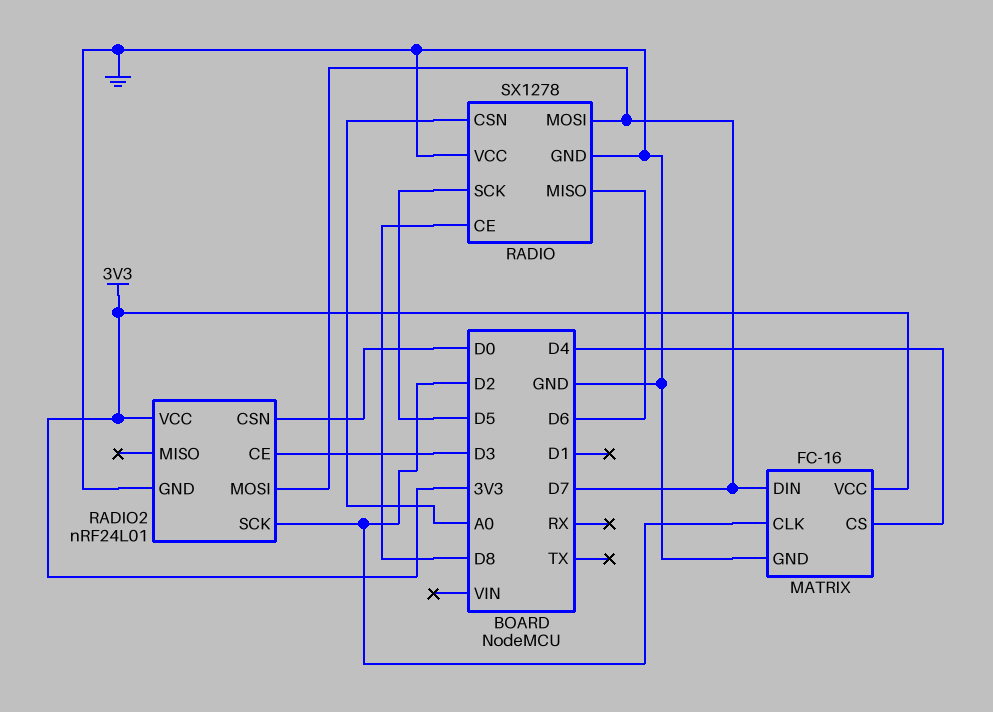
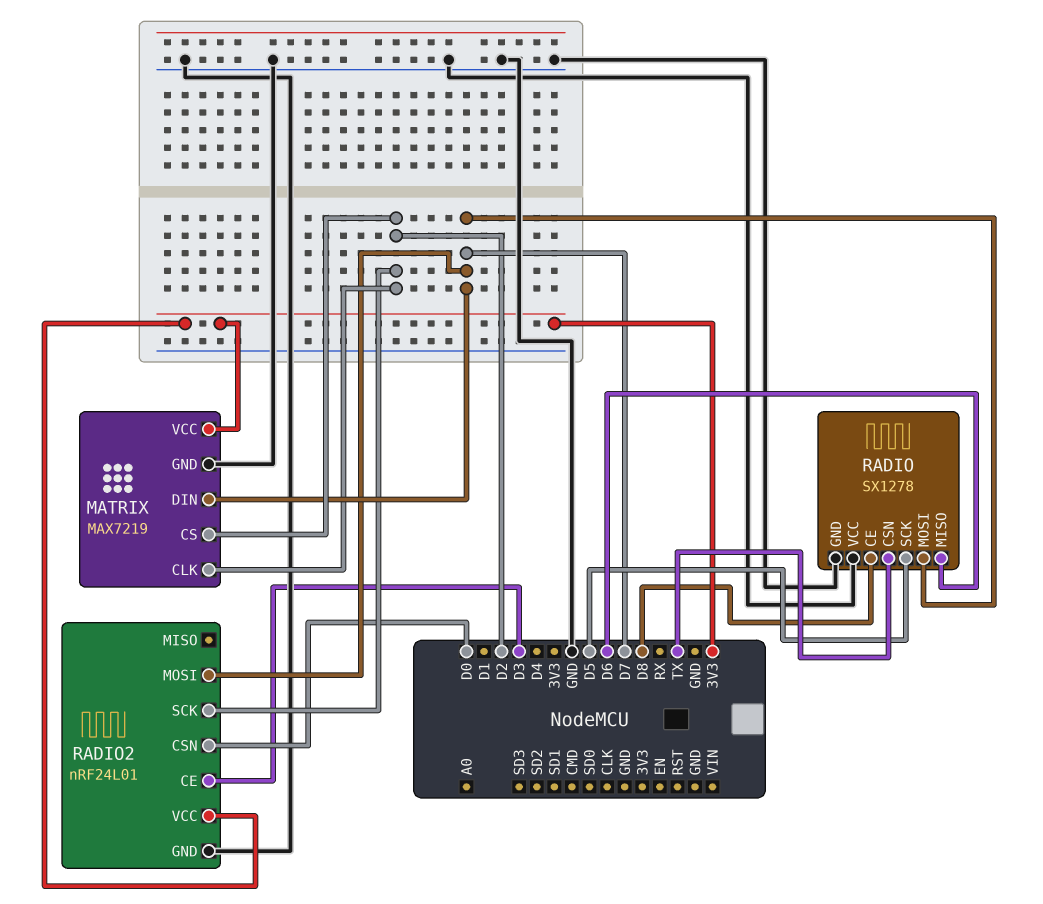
MATRIX: FC-16 -> MAX7219
MATRIX pin CS: D4 -> D2
RADIO pin CSN: A0 -> TX

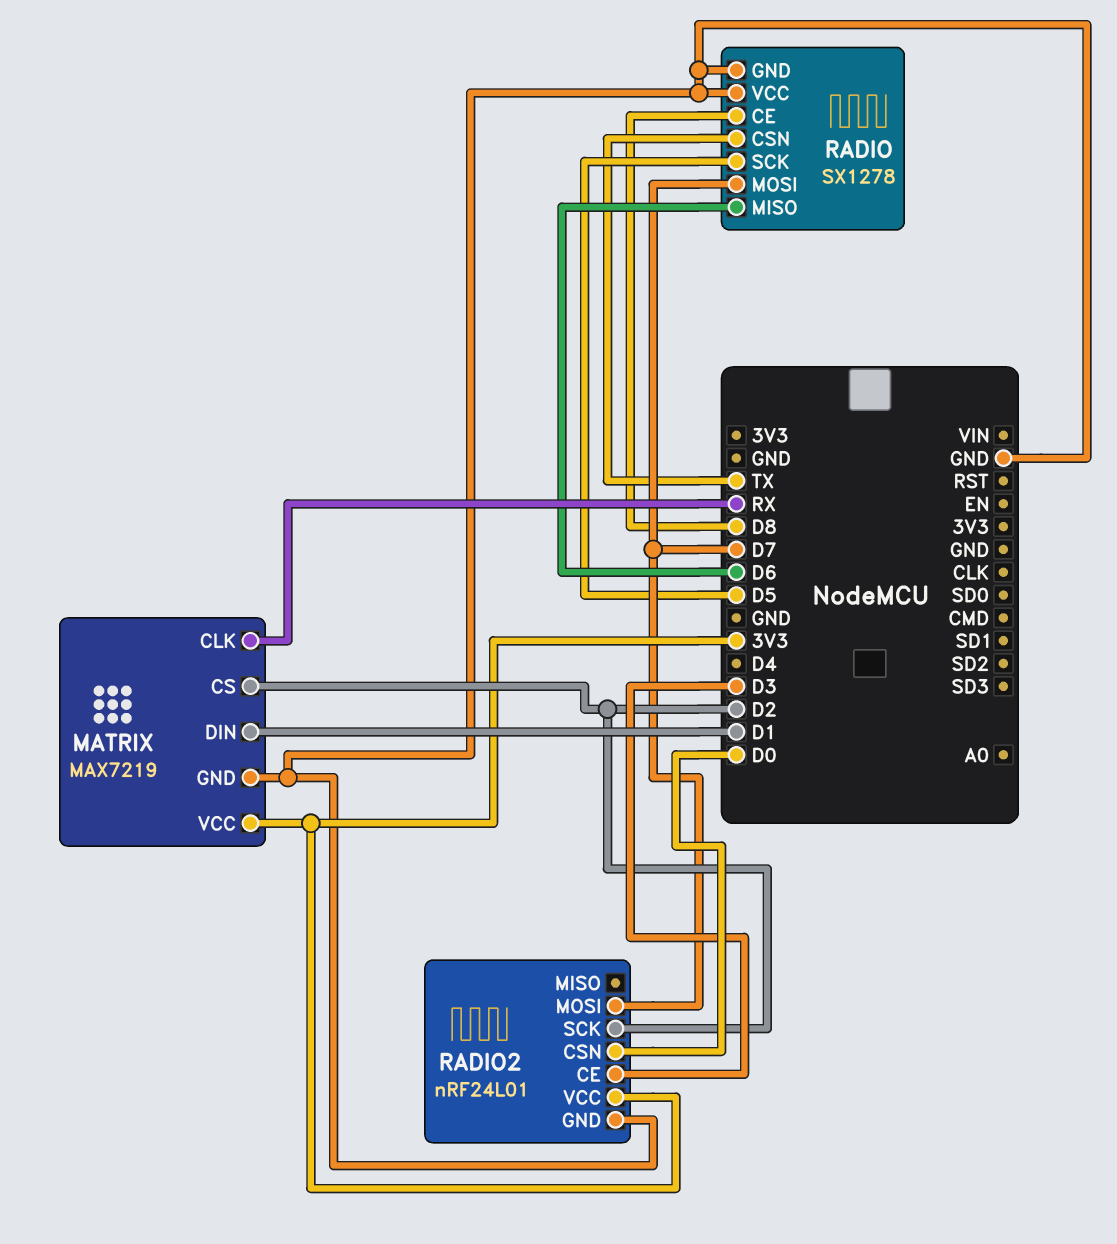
MATRIX pin CLK: D2 -> RX
MATRIX pin DIN: D7 -> D1

